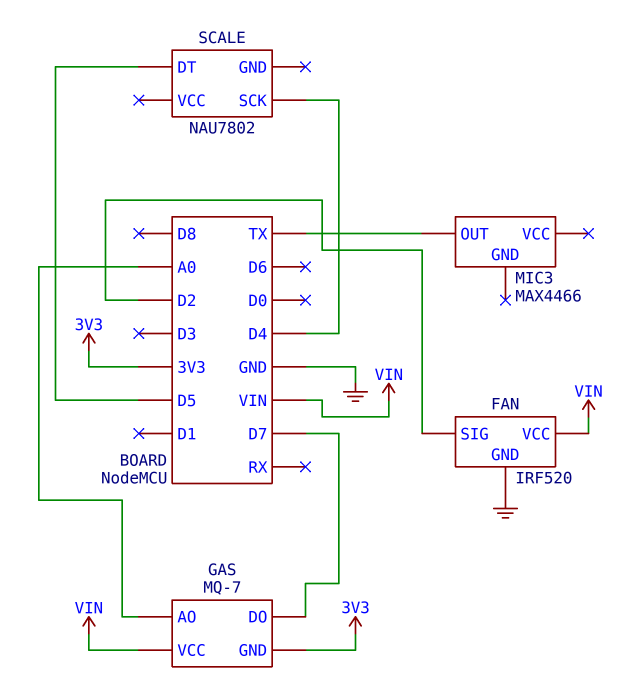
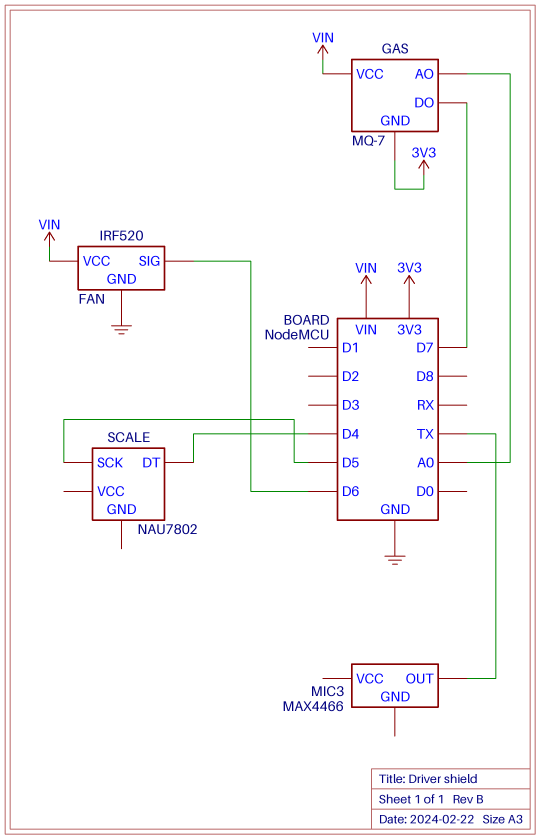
FAN pin SIG: D2 -> D6
SCALE pin DT: D5 -> D4
SCALE pin SCK: D4 -> D5

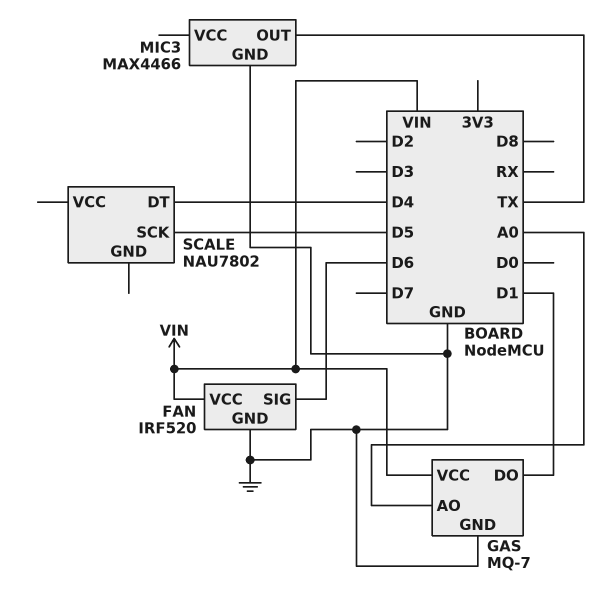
GAS pin DO: D7 -> D1
GAS pin GND: 3V3 -> GND
MIC3 pin GND: none -> GND

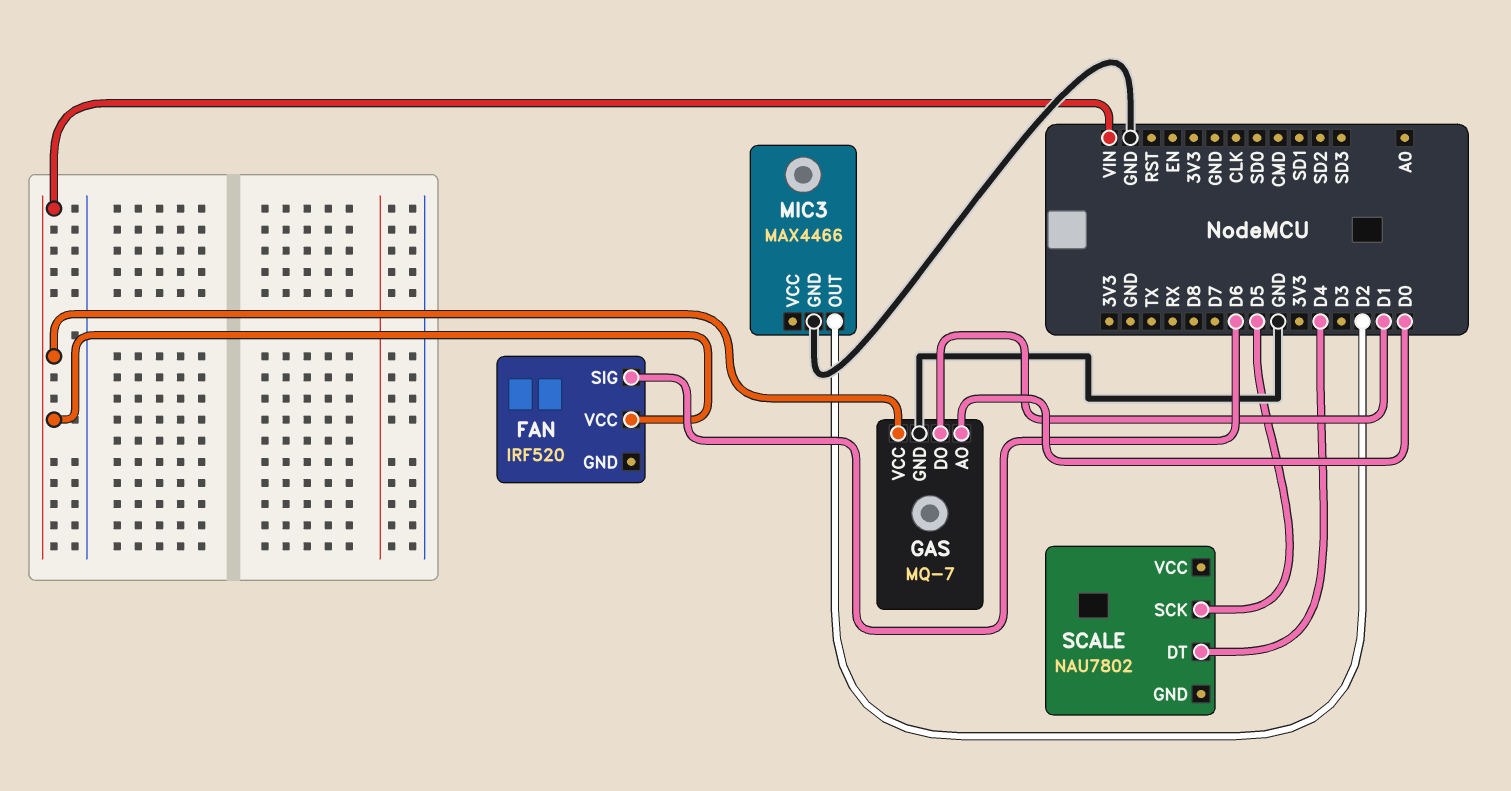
FAN pin GND: GND -> none
GAS pin AO: A0 -> D0
MIC3 pin OUT: TX -> D2

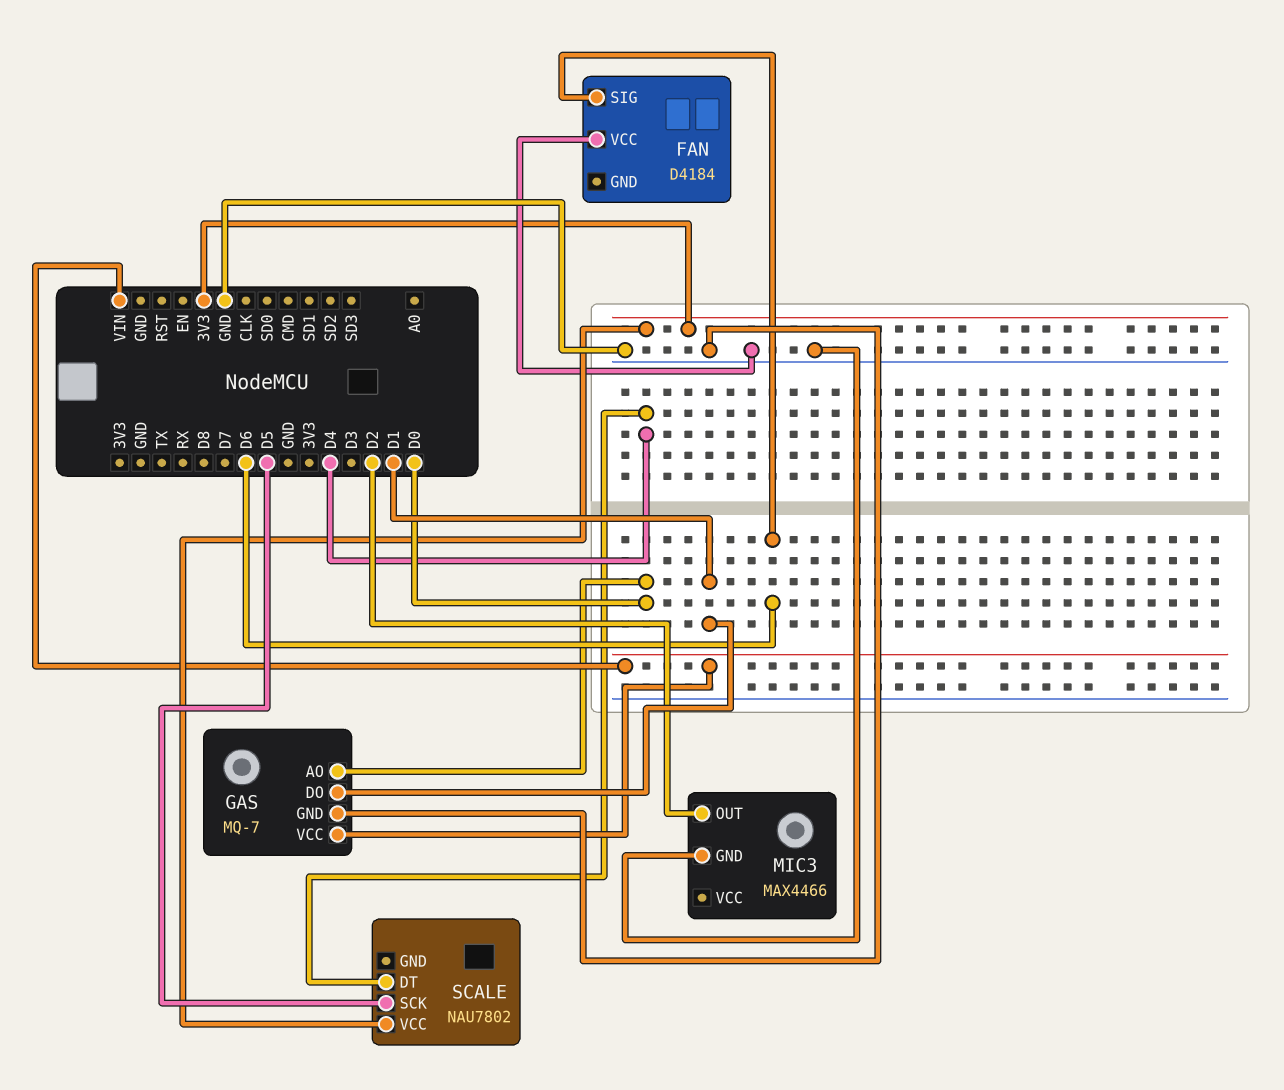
FAN: IRF520 -> D4184
FAN pin VCC: VIN -> GND
SCALE pin VCC: none -> 3V3

